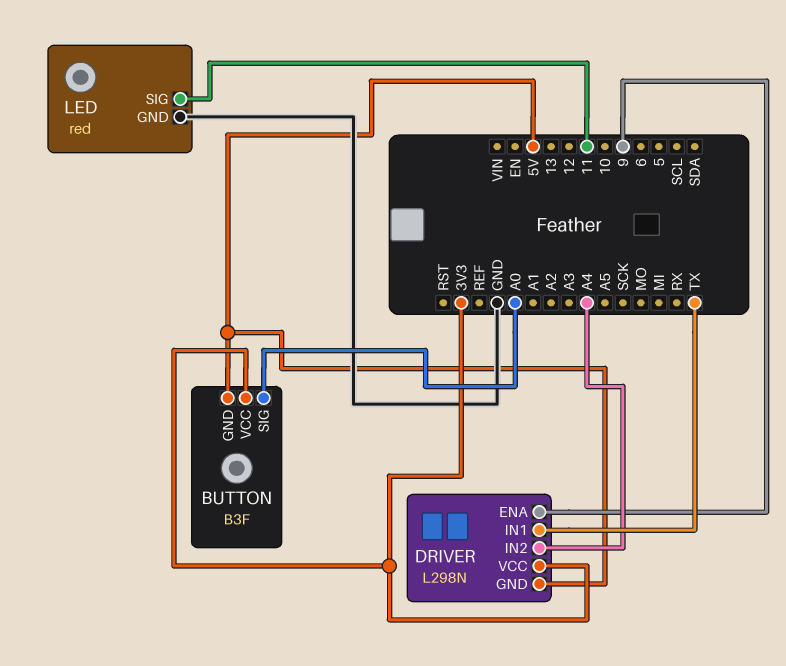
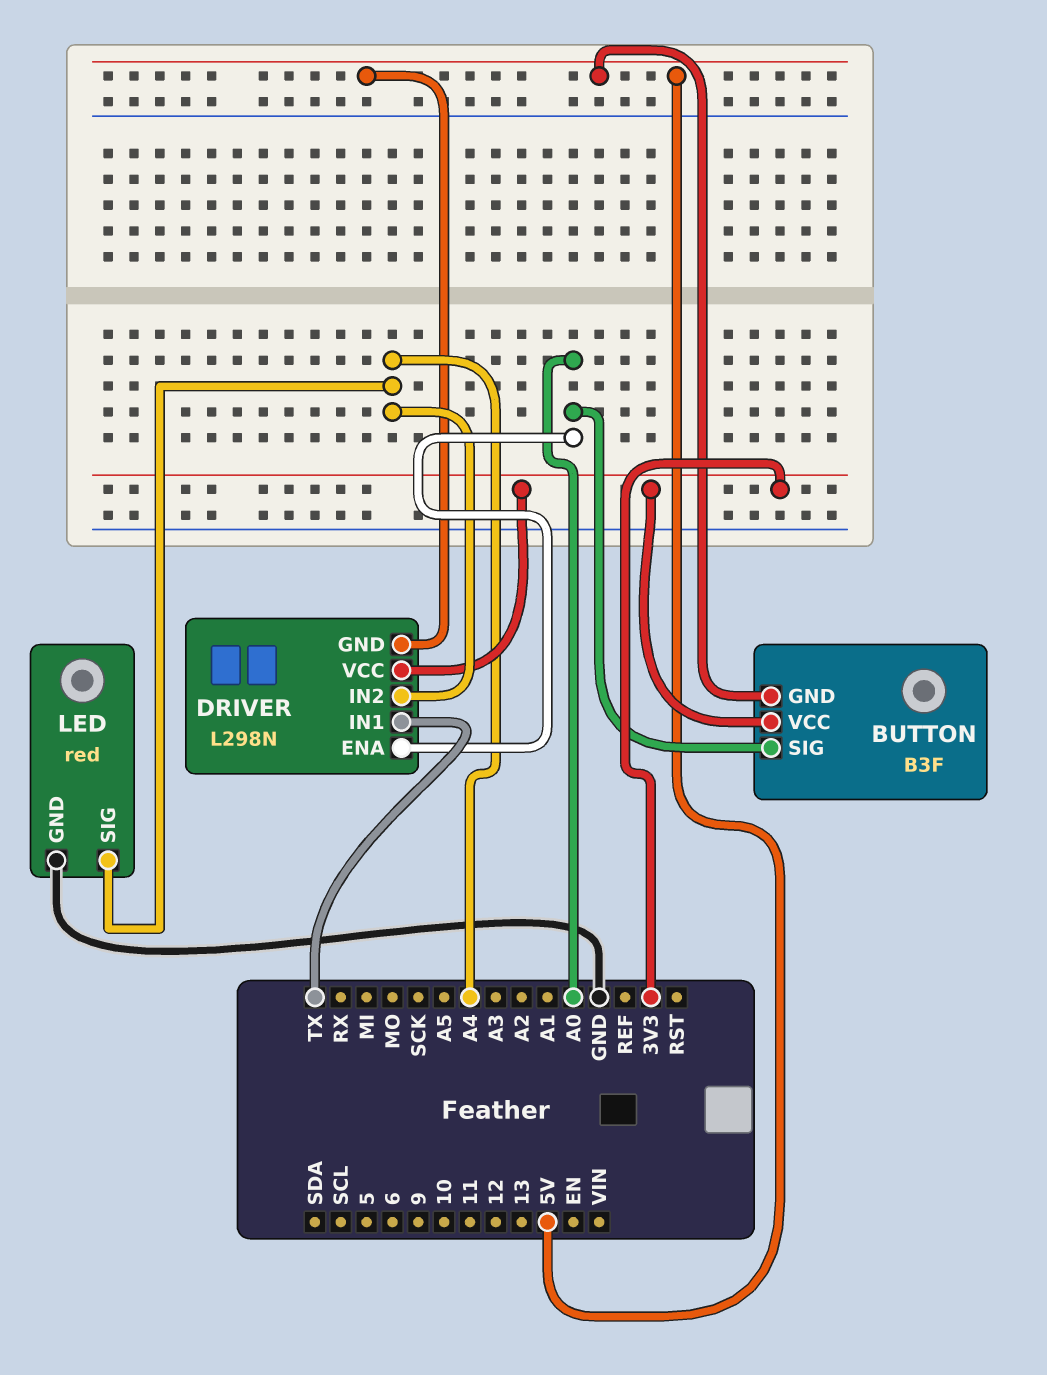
DRIVER pin ENA: 9 -> A0
LED pin SIG: 11 -> A4

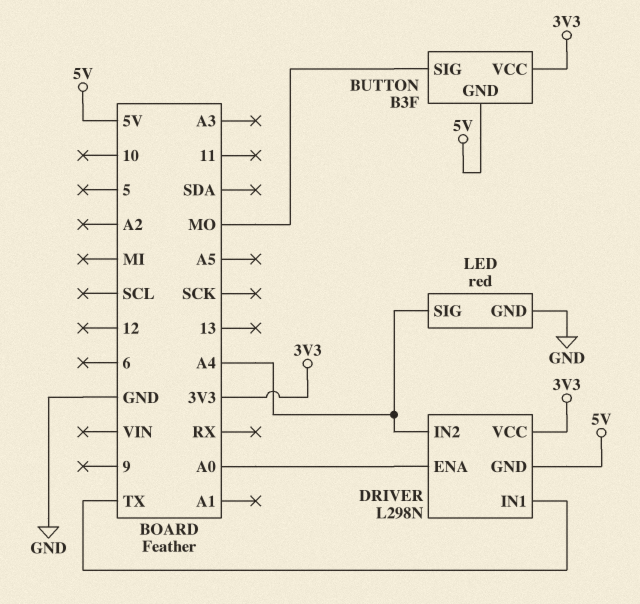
BUTTON pin SIG: A0 -> MO

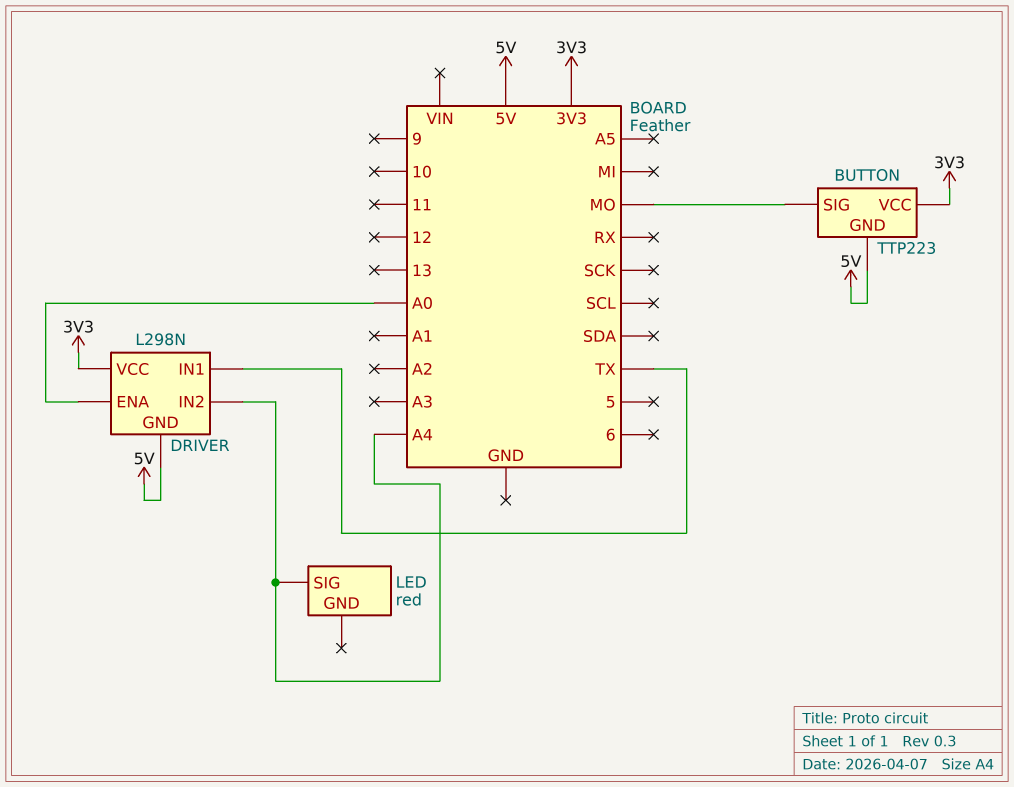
BUTTON: B3F -> TTP223
LED pin GND: GND -> none

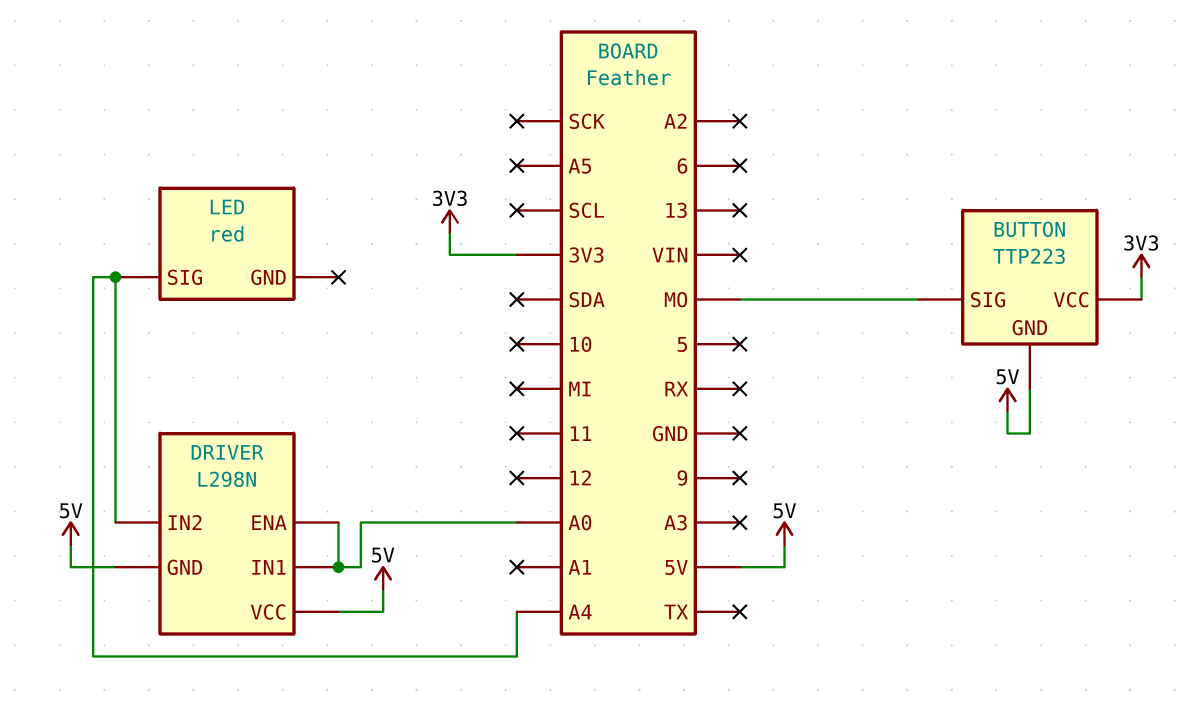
DRIVER pin IN1: TX -> A0
DRIVER pin VCC: 3V3 -> 5V

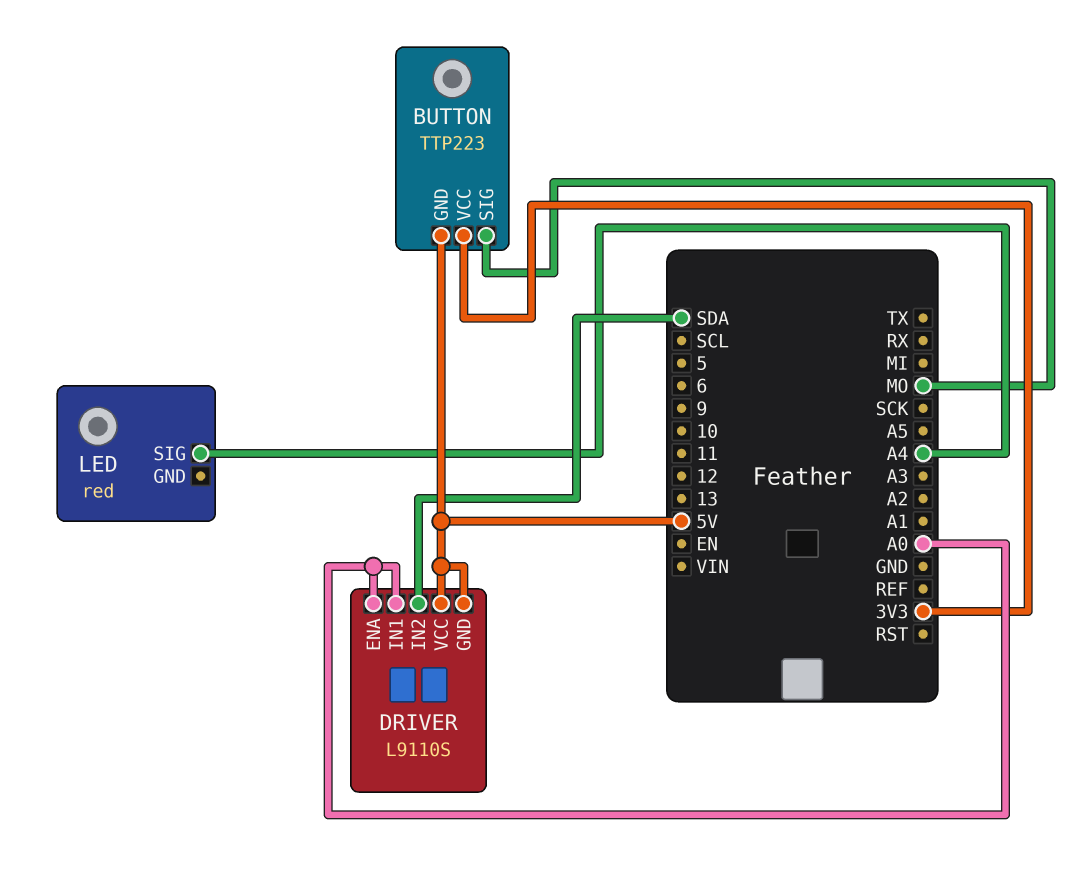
DRIVER: L298N -> L9110S
DRIVER pin IN2: A4 -> SDA

